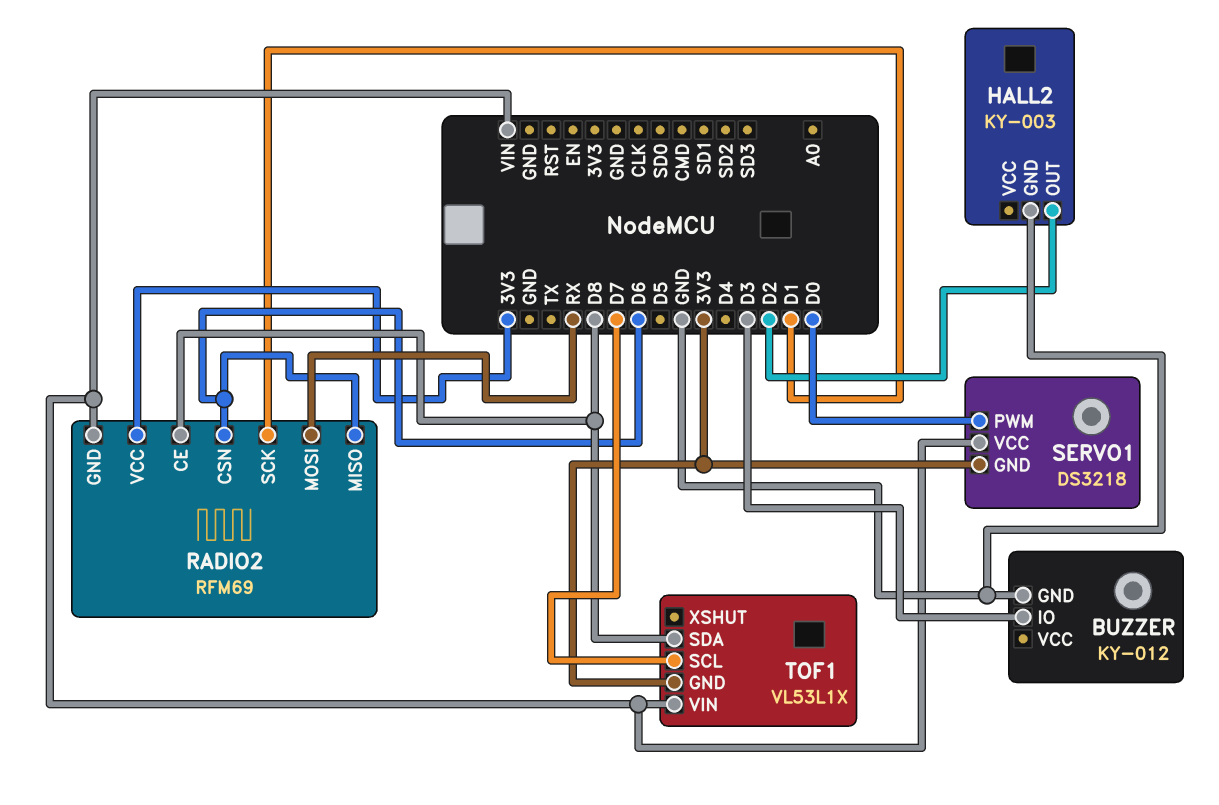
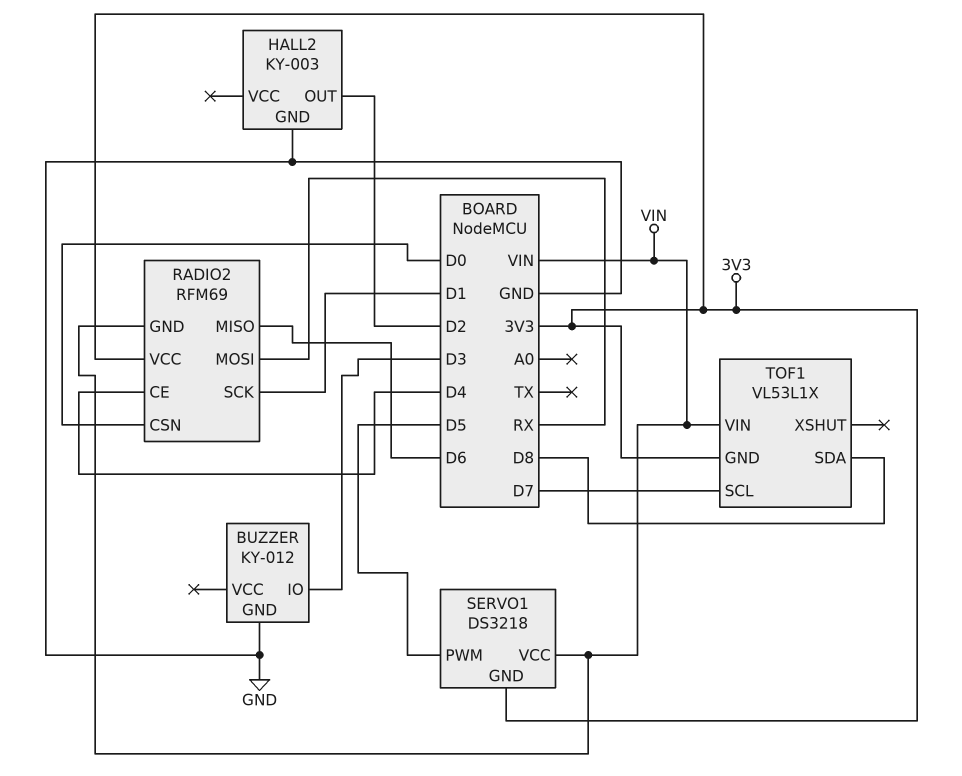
RADIO2 pin CE: D8 -> D4
RADIO2 pin CSN: D6 -> D0
SERVO1 pin PWM: D0 -> D5

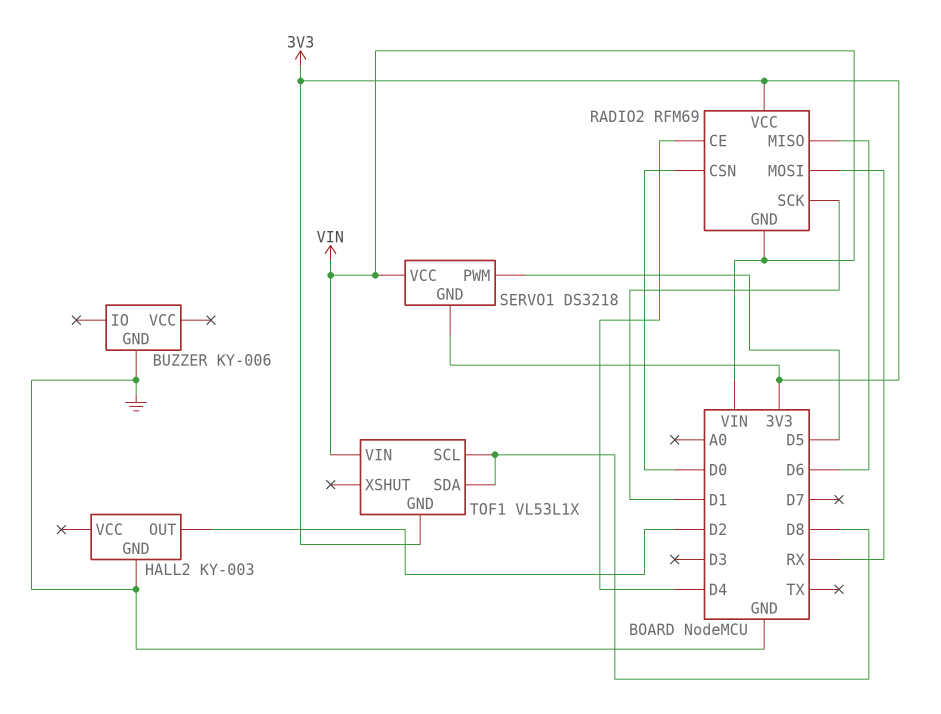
BUZZER: KY-012 -> KY-006
BUZZER pin IO: D3 -> none
TOF1 pin SCL: D7 -> D8

